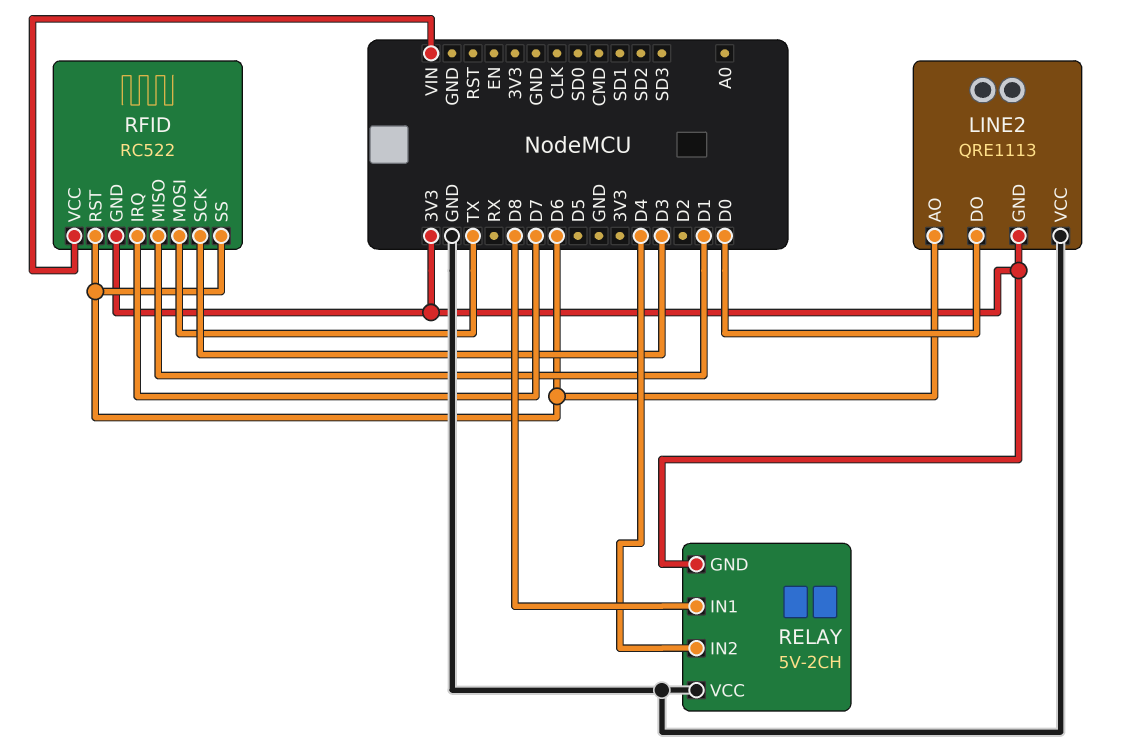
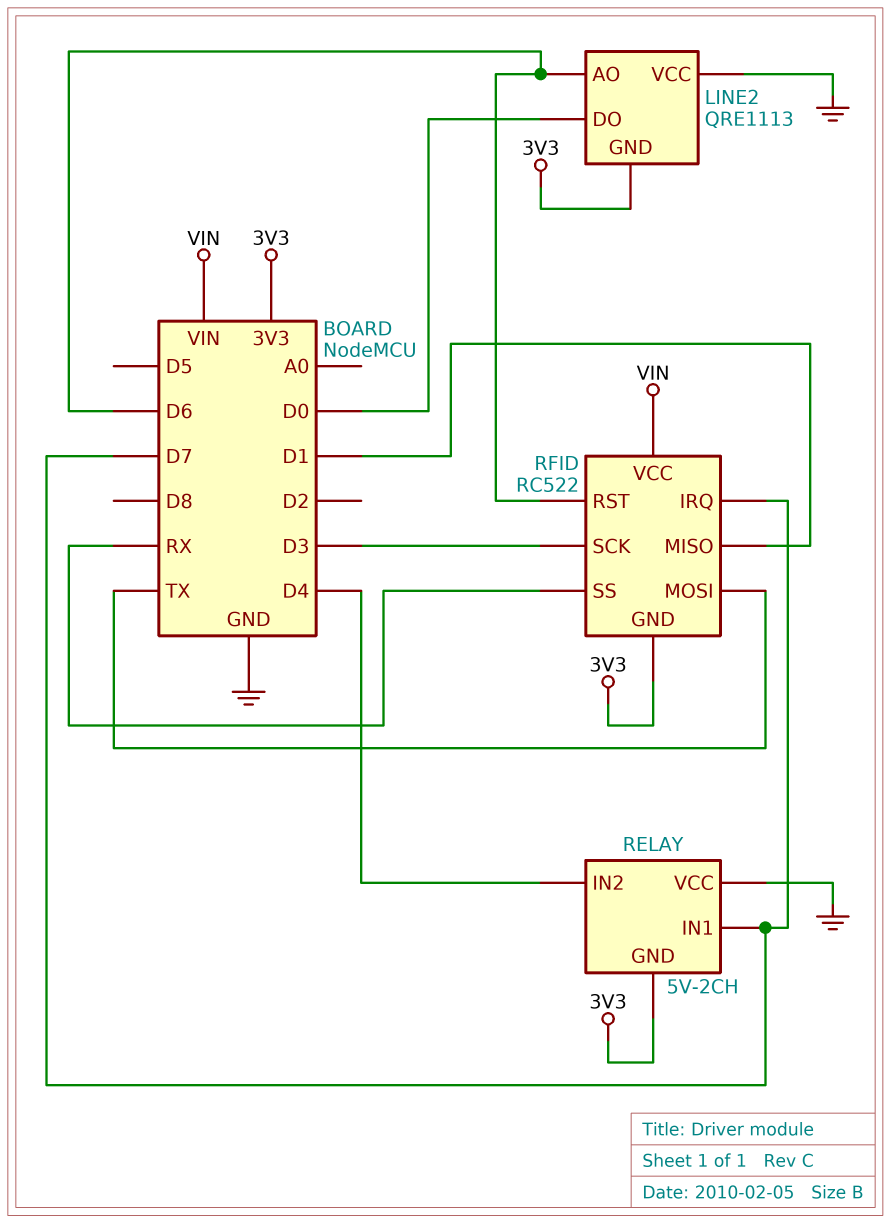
RELAY pin IN1: D8 -> D7
RFID pin SS: D6 -> RX

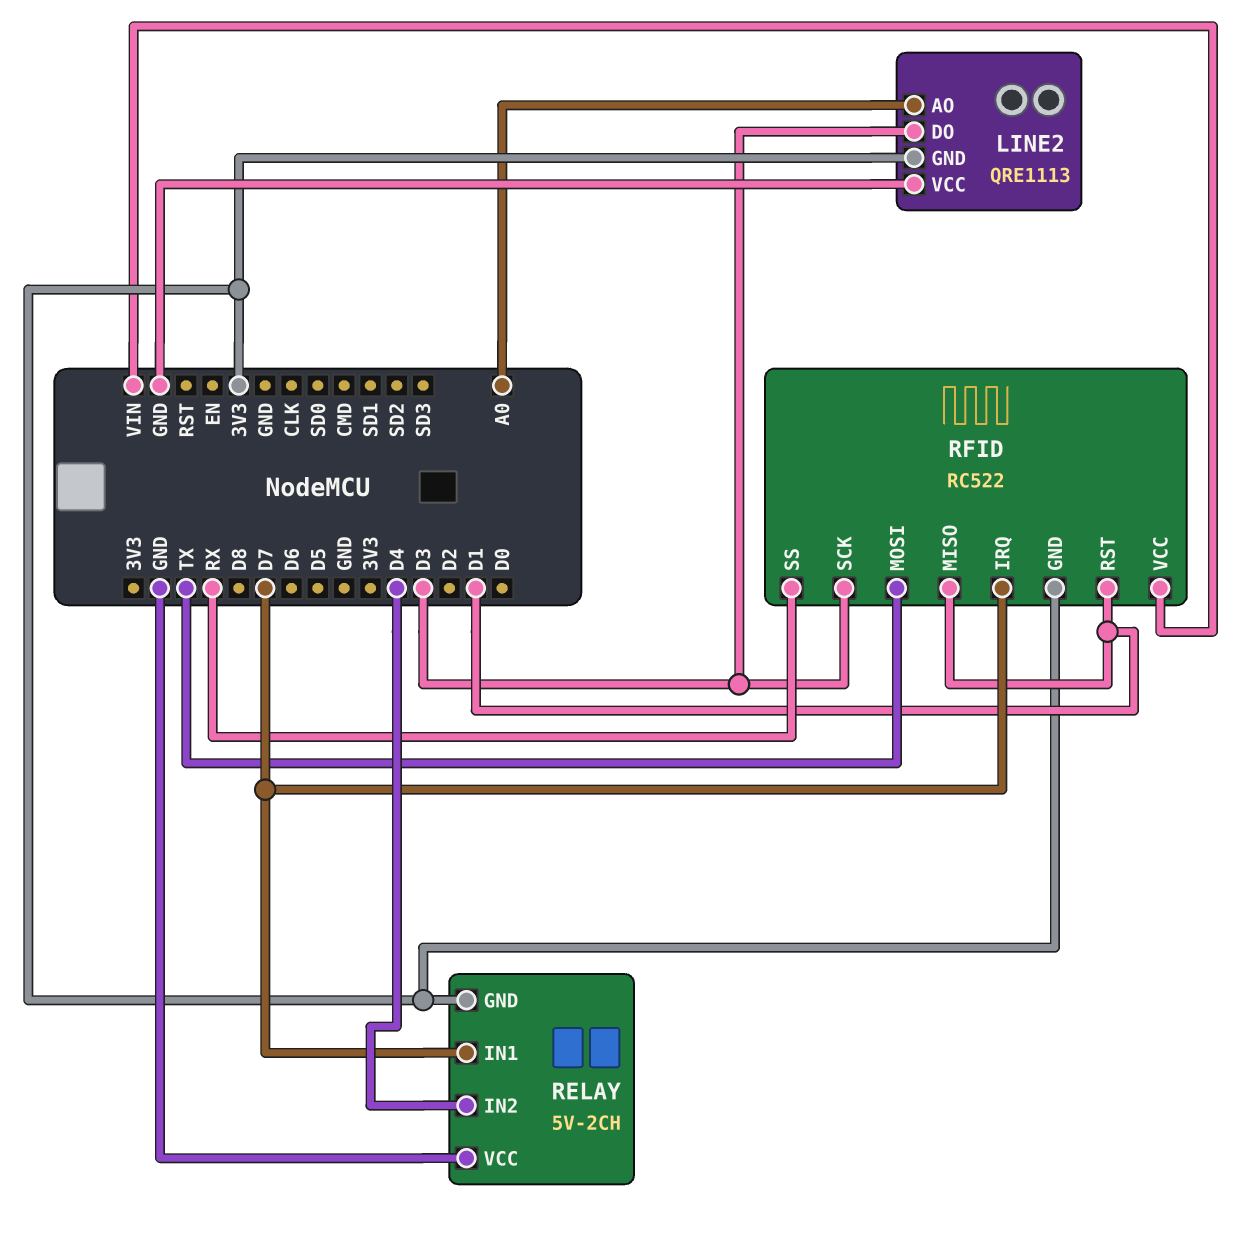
LINE2 pin AO: D6 -> A0
LINE2 pin DO: D0 -> D3
RFID pin RST: D6 -> D1

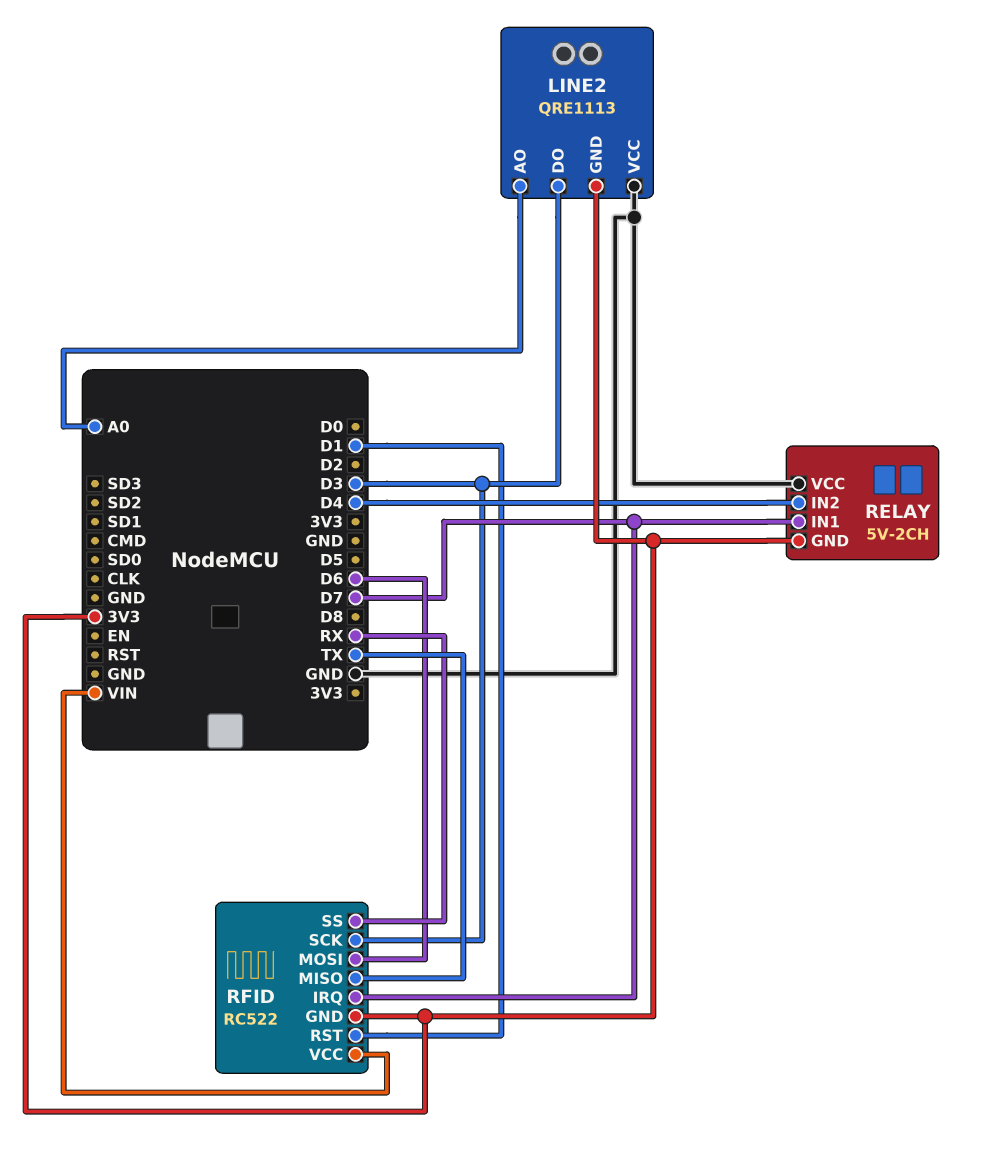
RFID pin MISO: D1 -> TX
RFID pin MOSI: TX -> D6

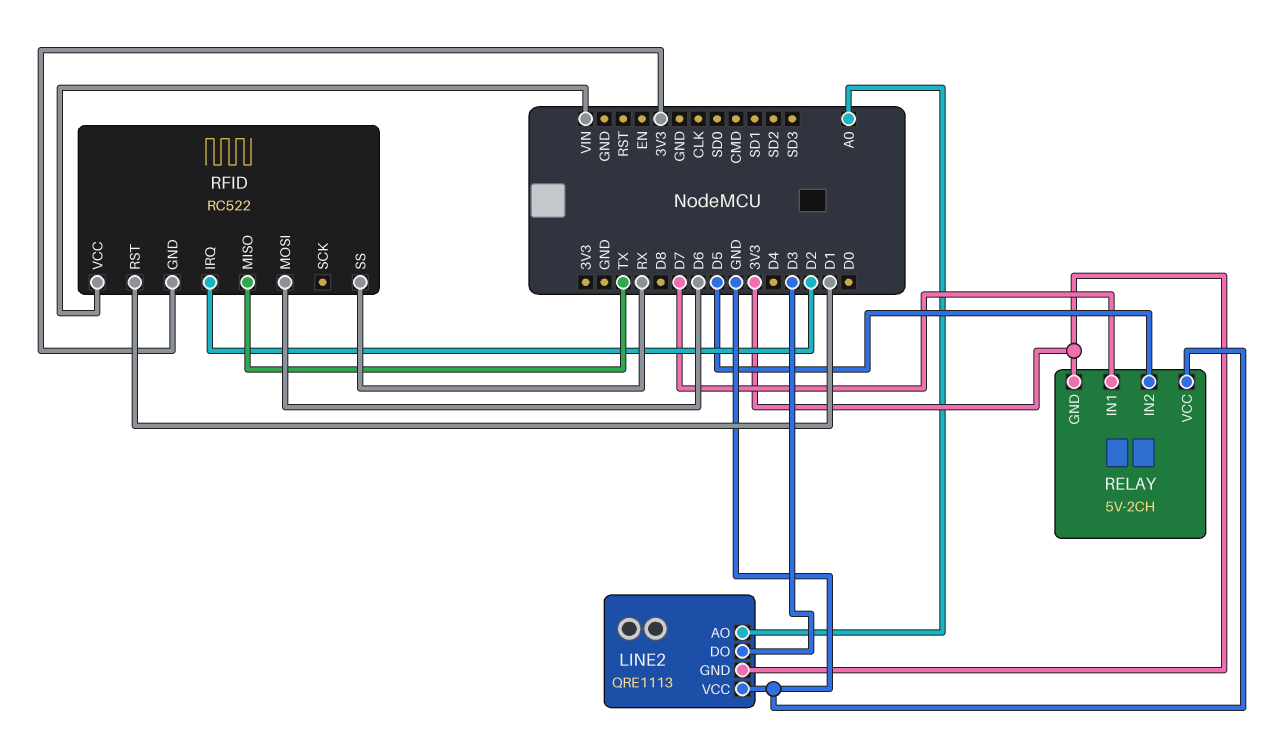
RELAY pin IN2: D4 -> D5
RFID pin IRQ: D7 -> D2
RFID pin SCK: D3 -> none

